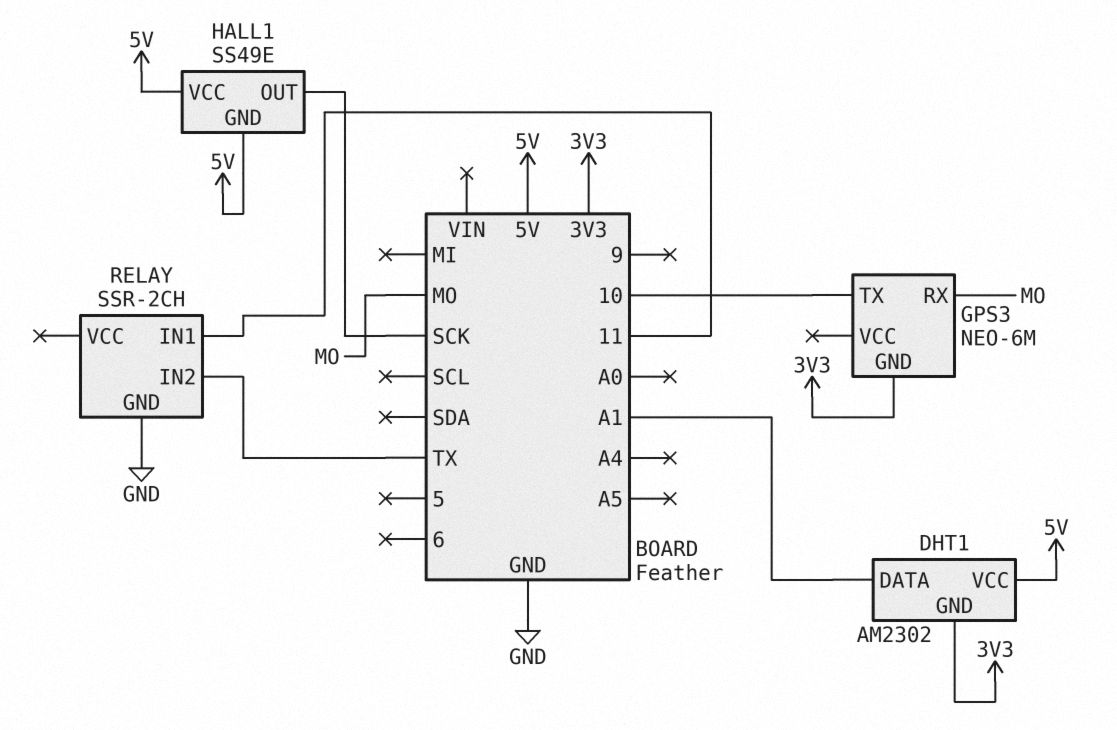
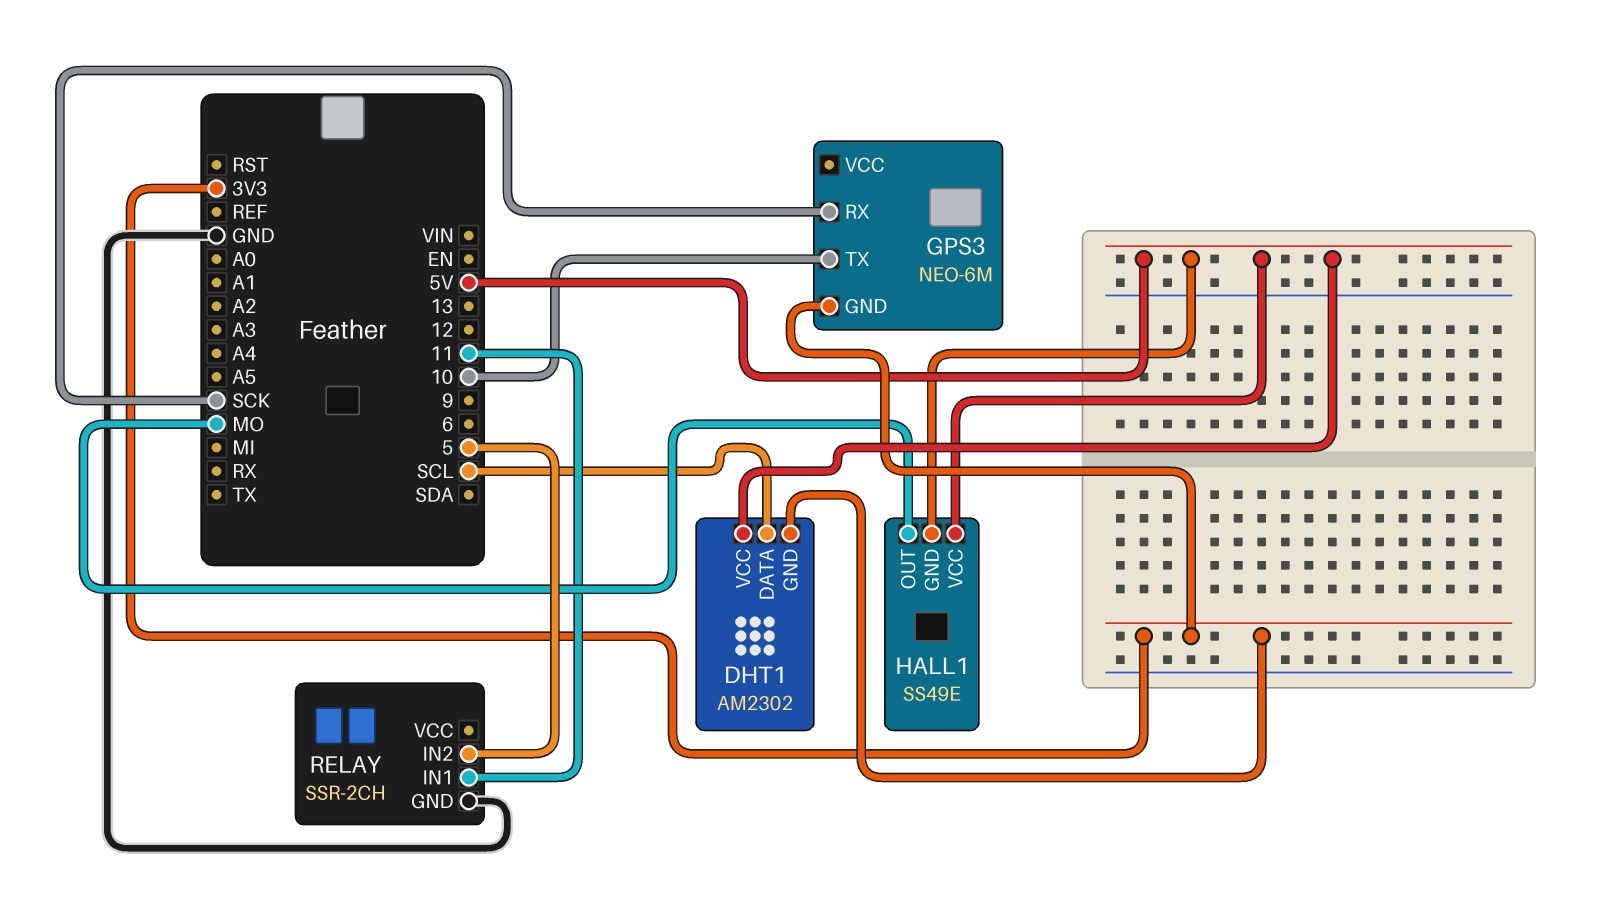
DHT1 pin DATA: A1 -> SCL
GPS3 pin RX: MO -> SCK
HALL1 pin OUT: SCK -> MO
RELAY pin IN2: TX -> 5

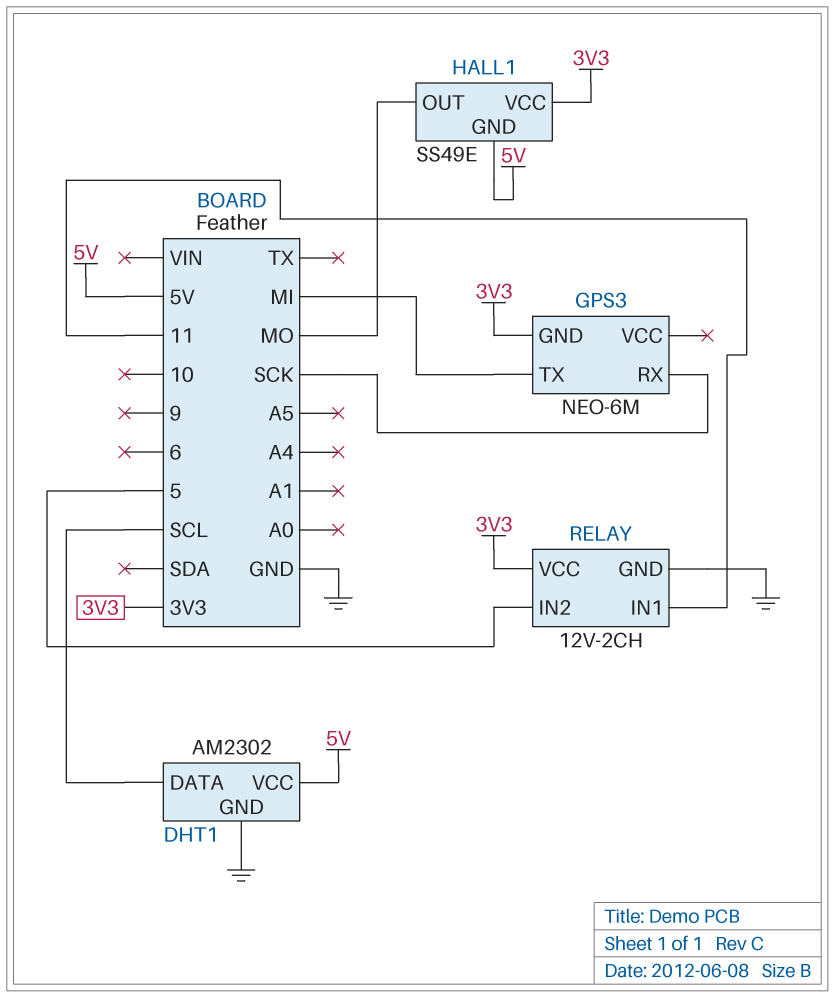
DHT1 pin GND: 3V3 -> GND
GPS3 pin TX: 10 -> MI
HALL1 pin VCC: 5V -> 3V3
RELAY: SSR-2CH -> 12V-2CH
RELAY pin VCC: none -> 3V3

